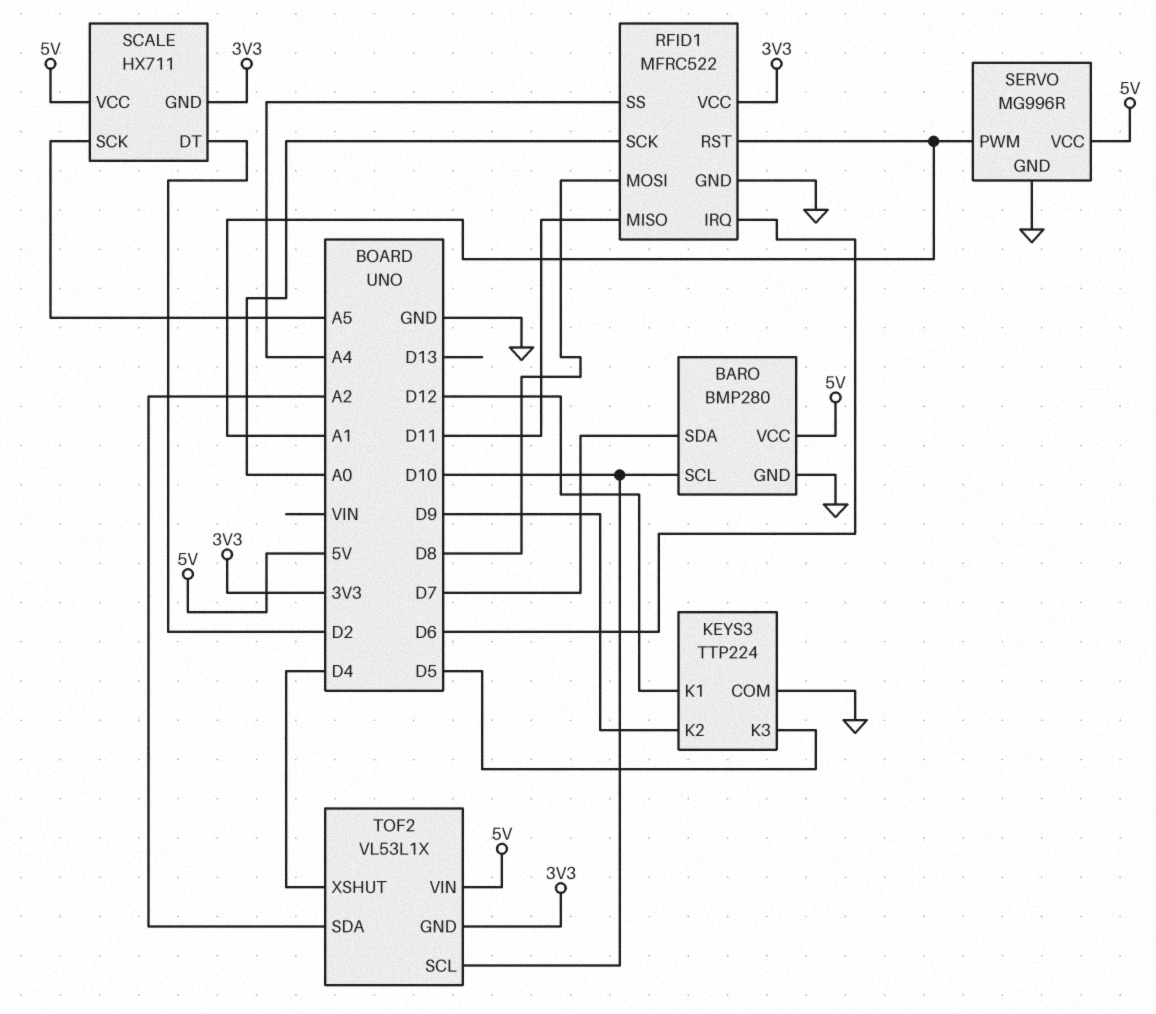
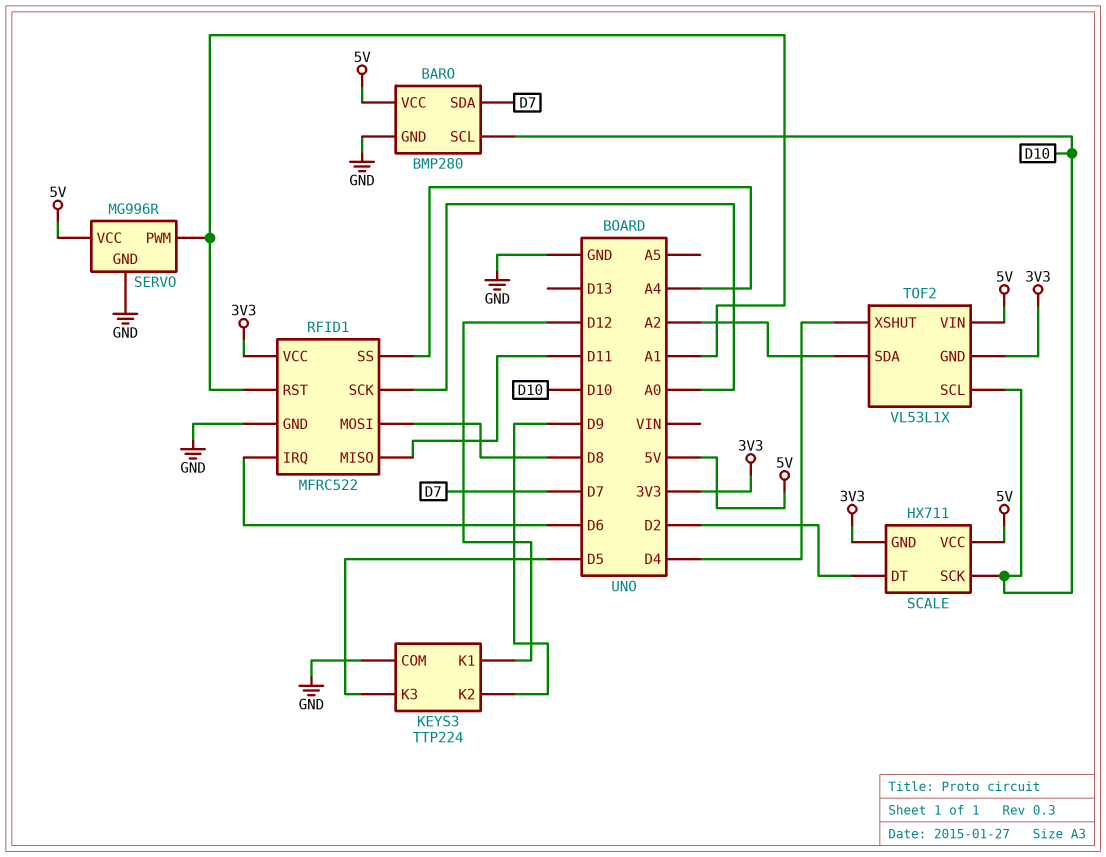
SCALE pin SCK: A5 -> D10

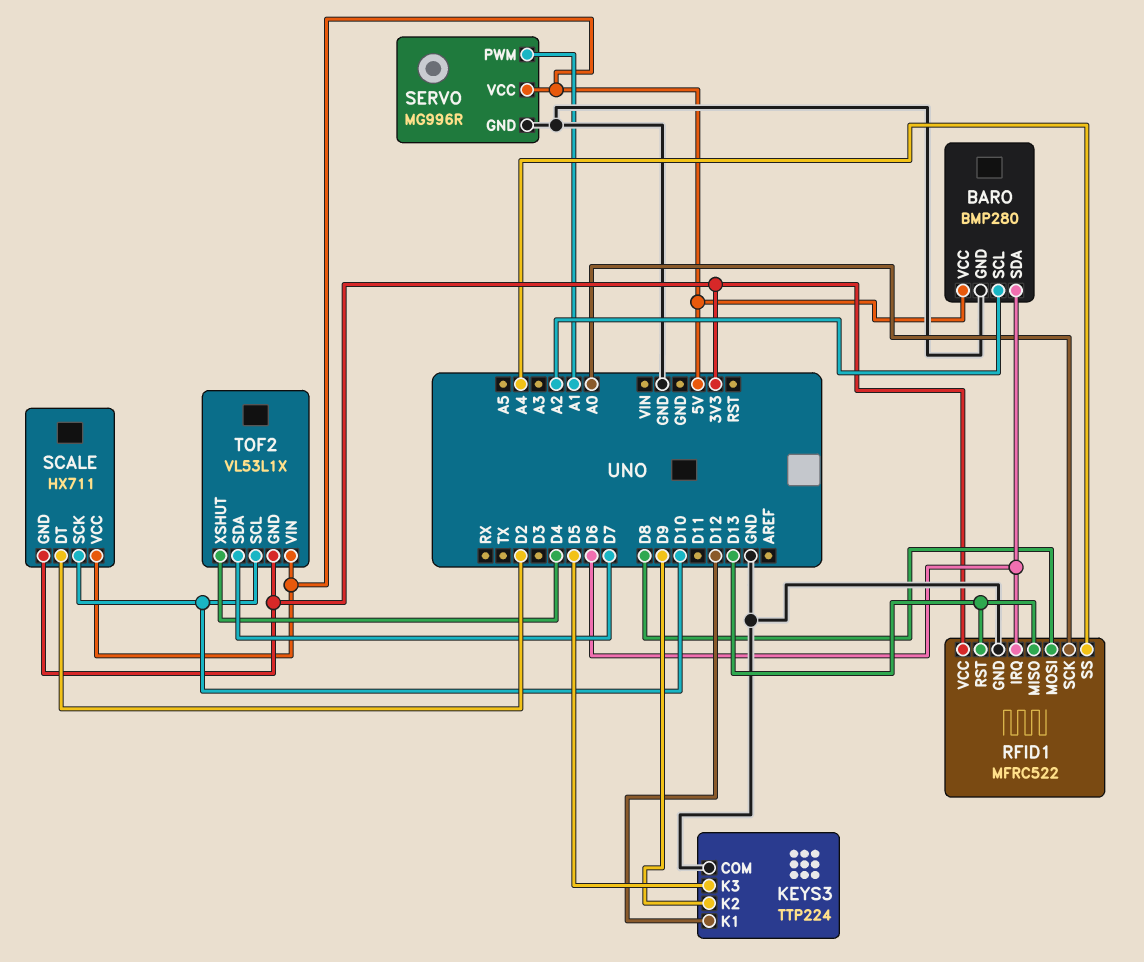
BARO pin SCL: D10 -> A2
BARO pin SDA: D7 -> D6
RFID1 pin MISO: D11 -> D13
RFID1 pin RST: A1 -> D13
TOF2 pin SDA: A2 -> D7

